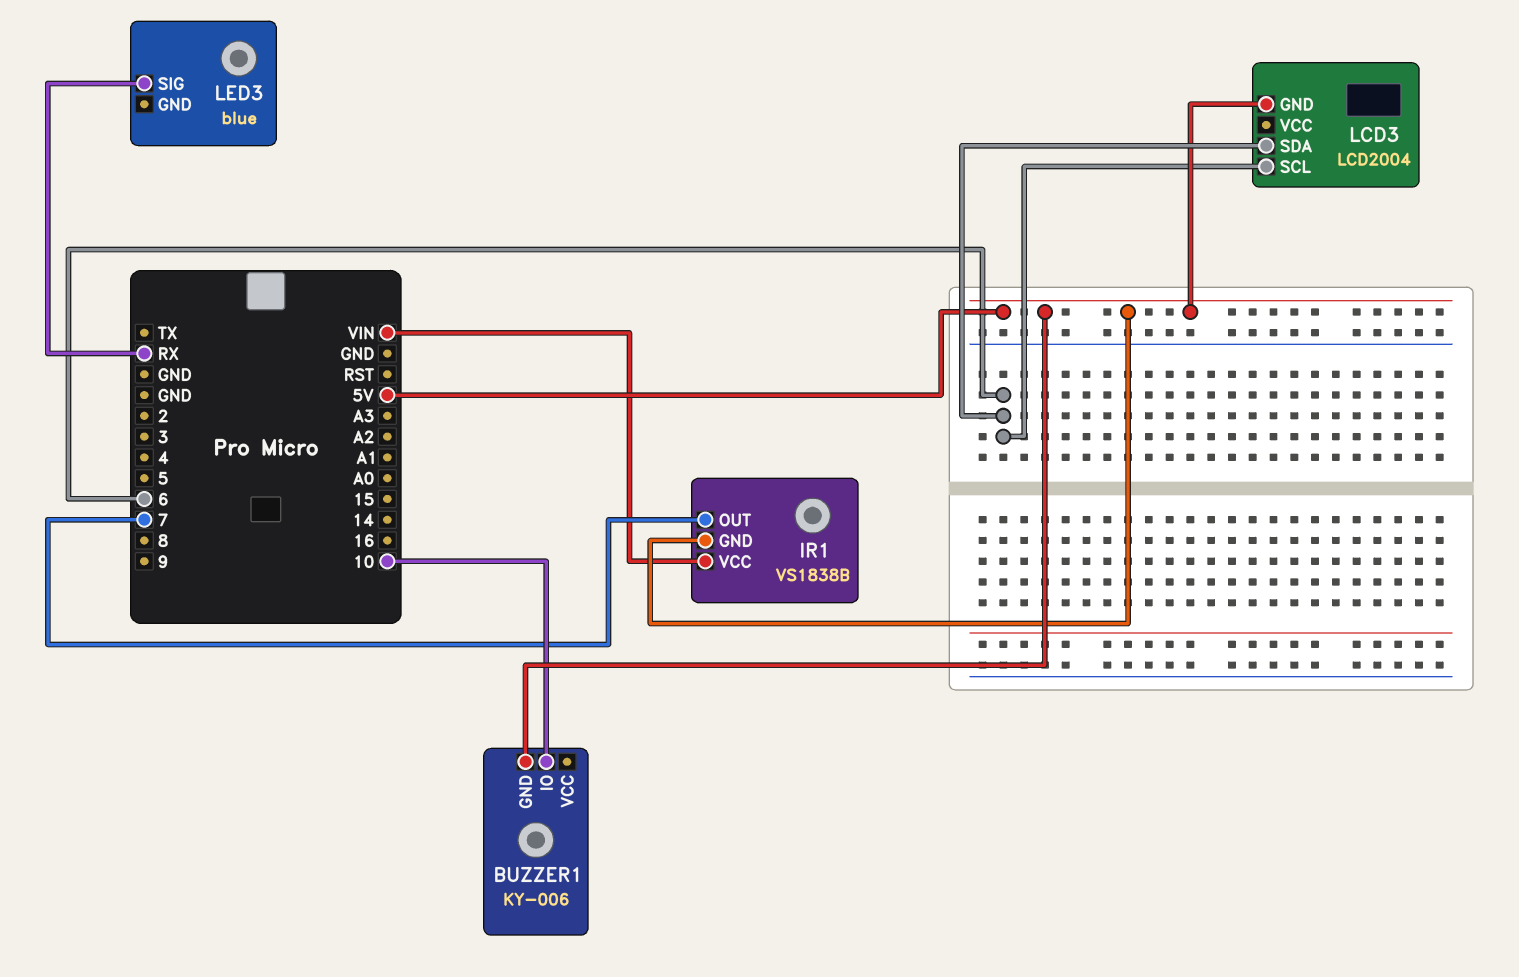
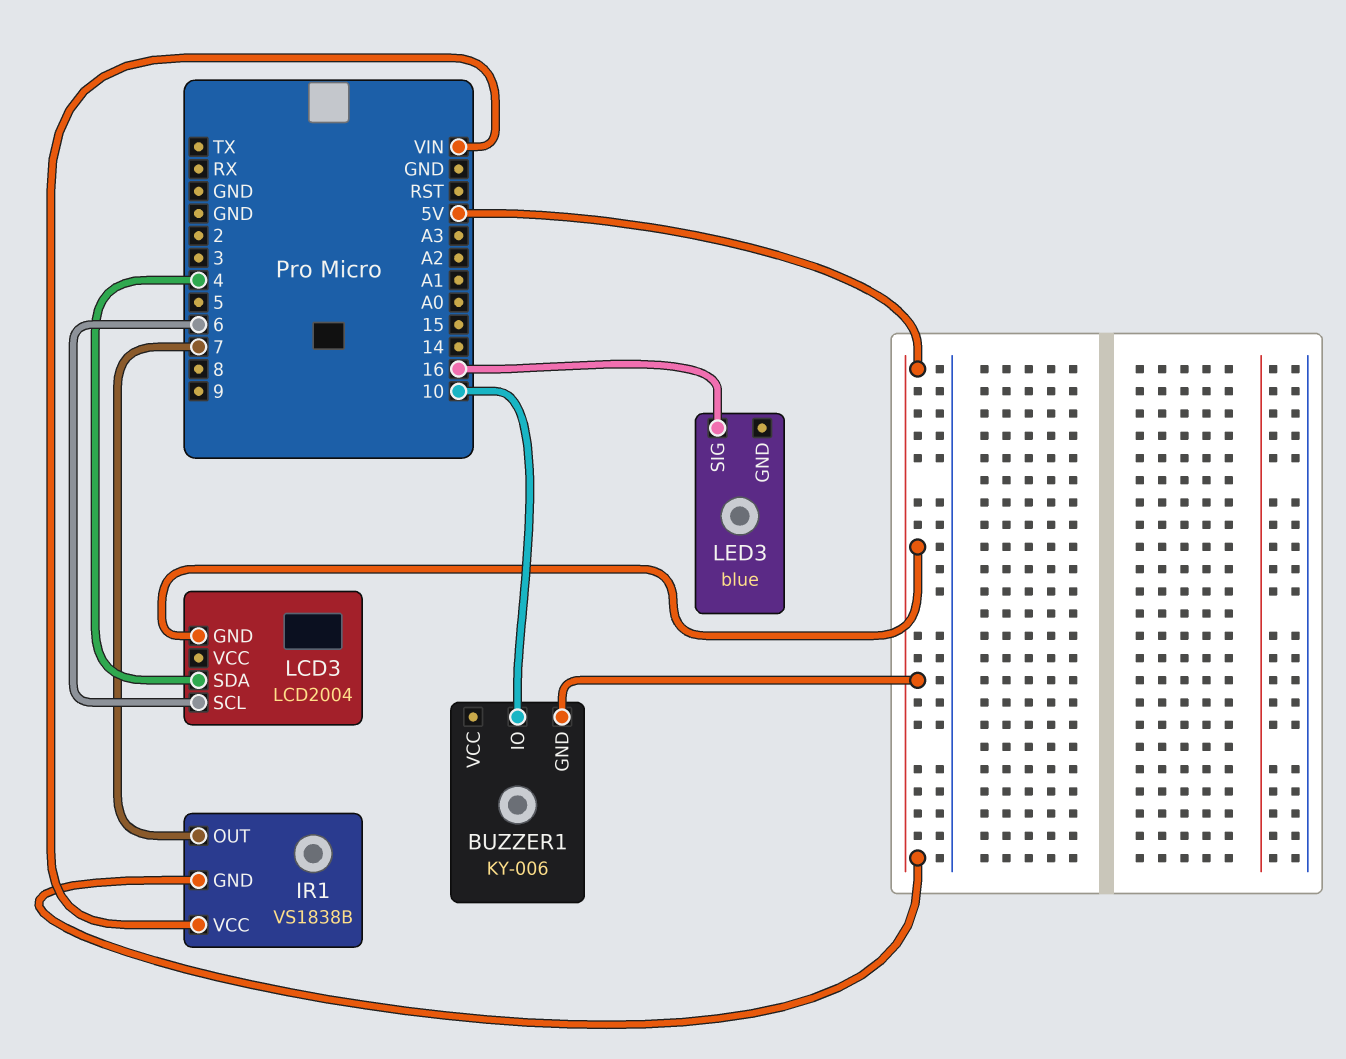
LCD3 pin SDA: 6 -> 4
LED3 pin SIG: RX -> 16

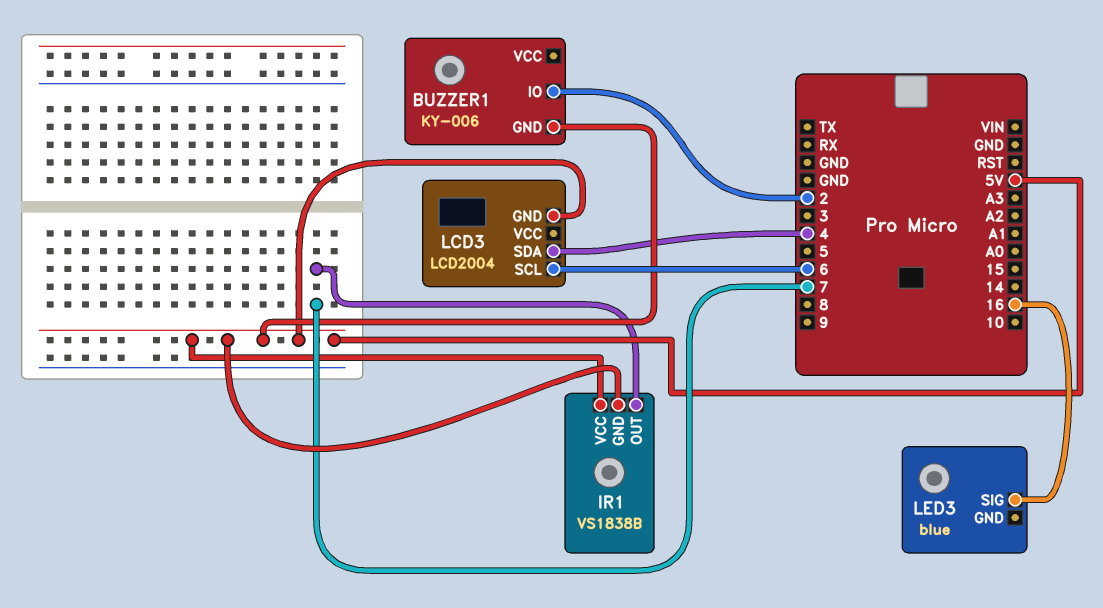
BUZZER1 pin IO: 10 -> 2
IR1 pin VCC: VIN -> 5V

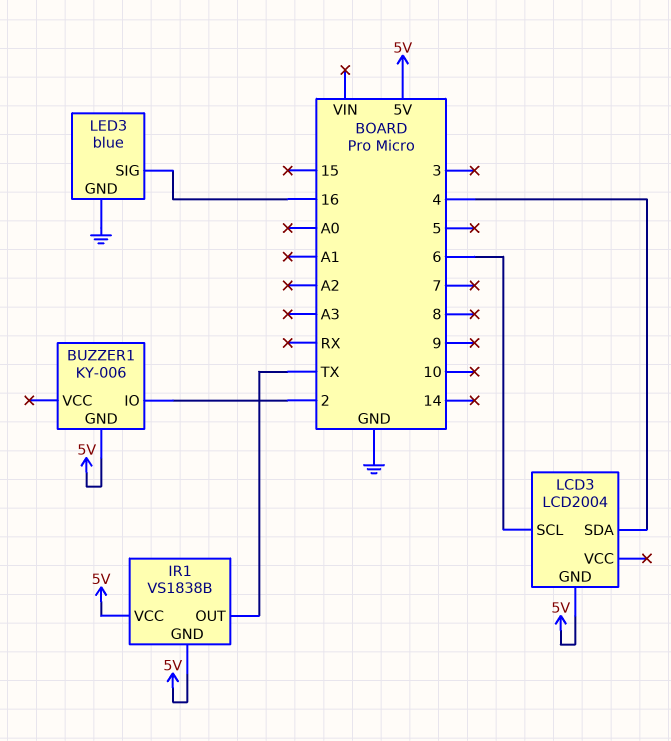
IR1 pin OUT: 7 -> TX
LED3 pin GND: none -> GND

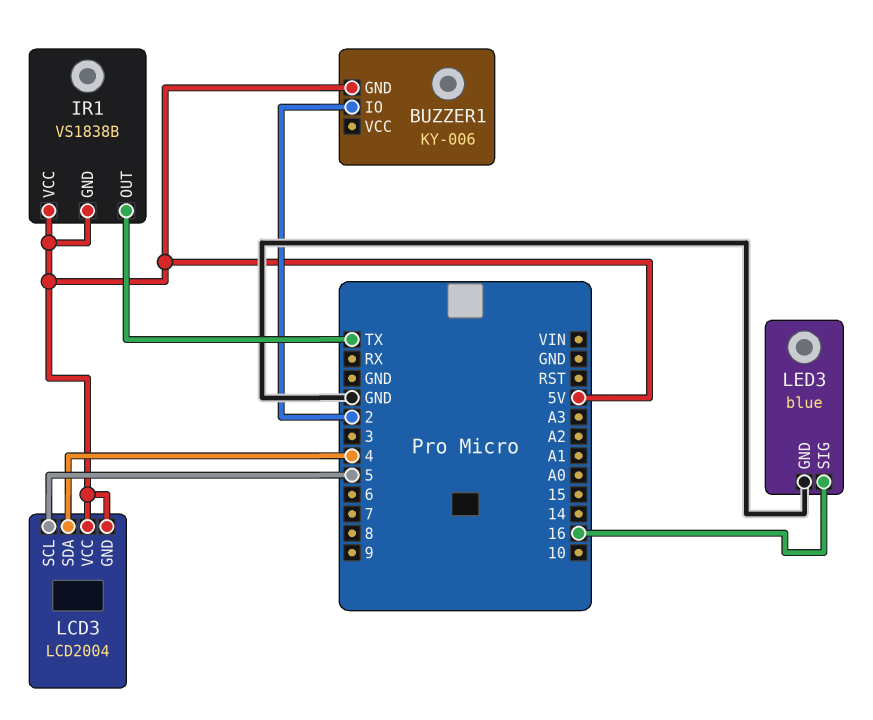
LCD3 pin SCL: 6 -> 5
LCD3 pin VCC: none -> 5V

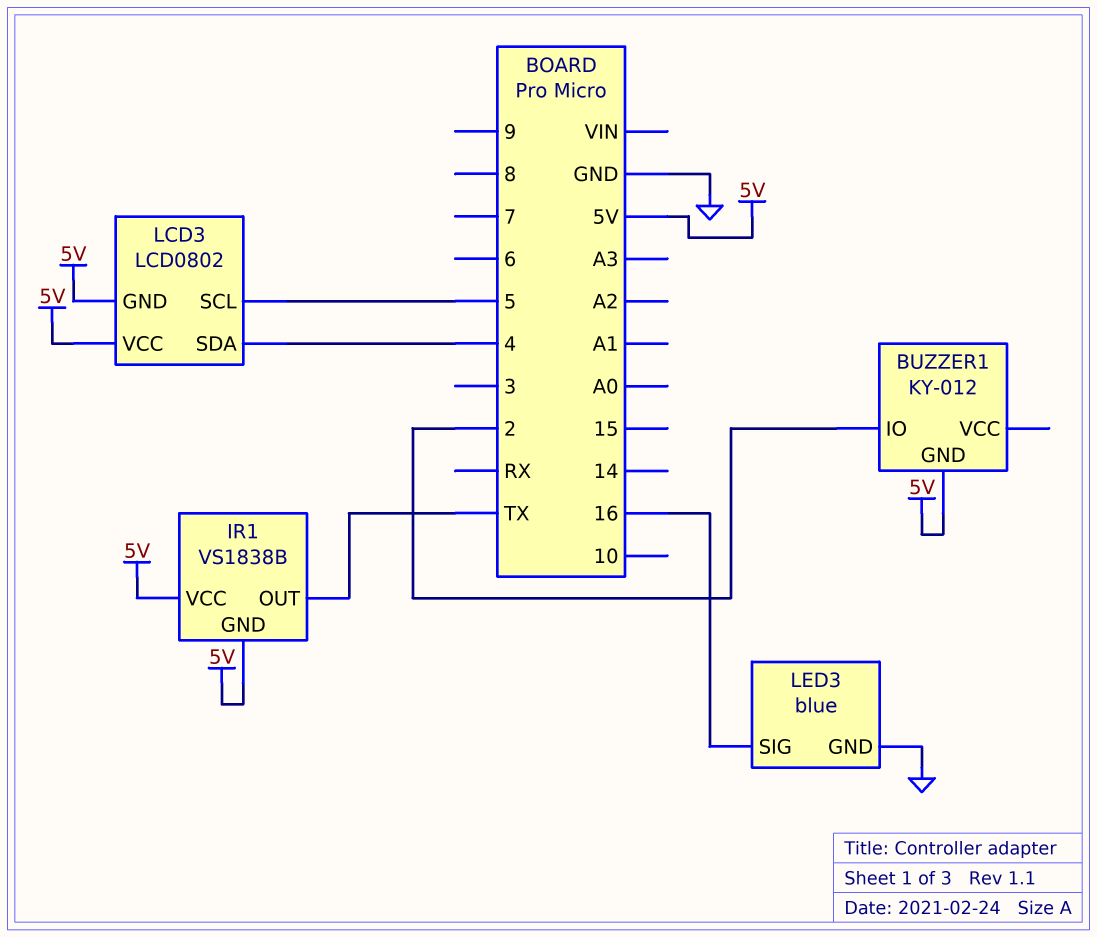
BUZZER1: KY-006 -> KY-012
LCD3: LCD2004 -> LCD0802

